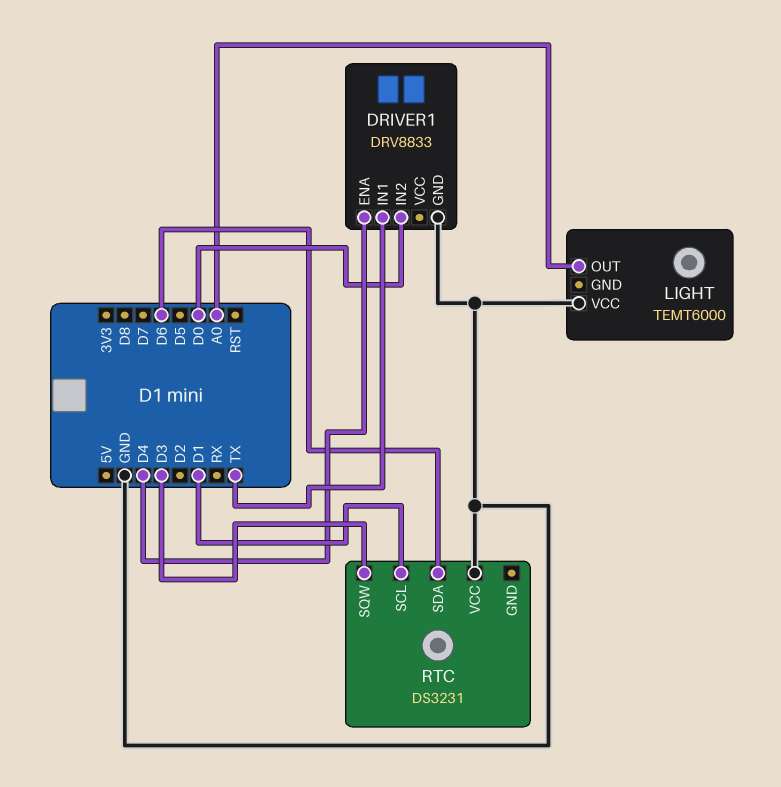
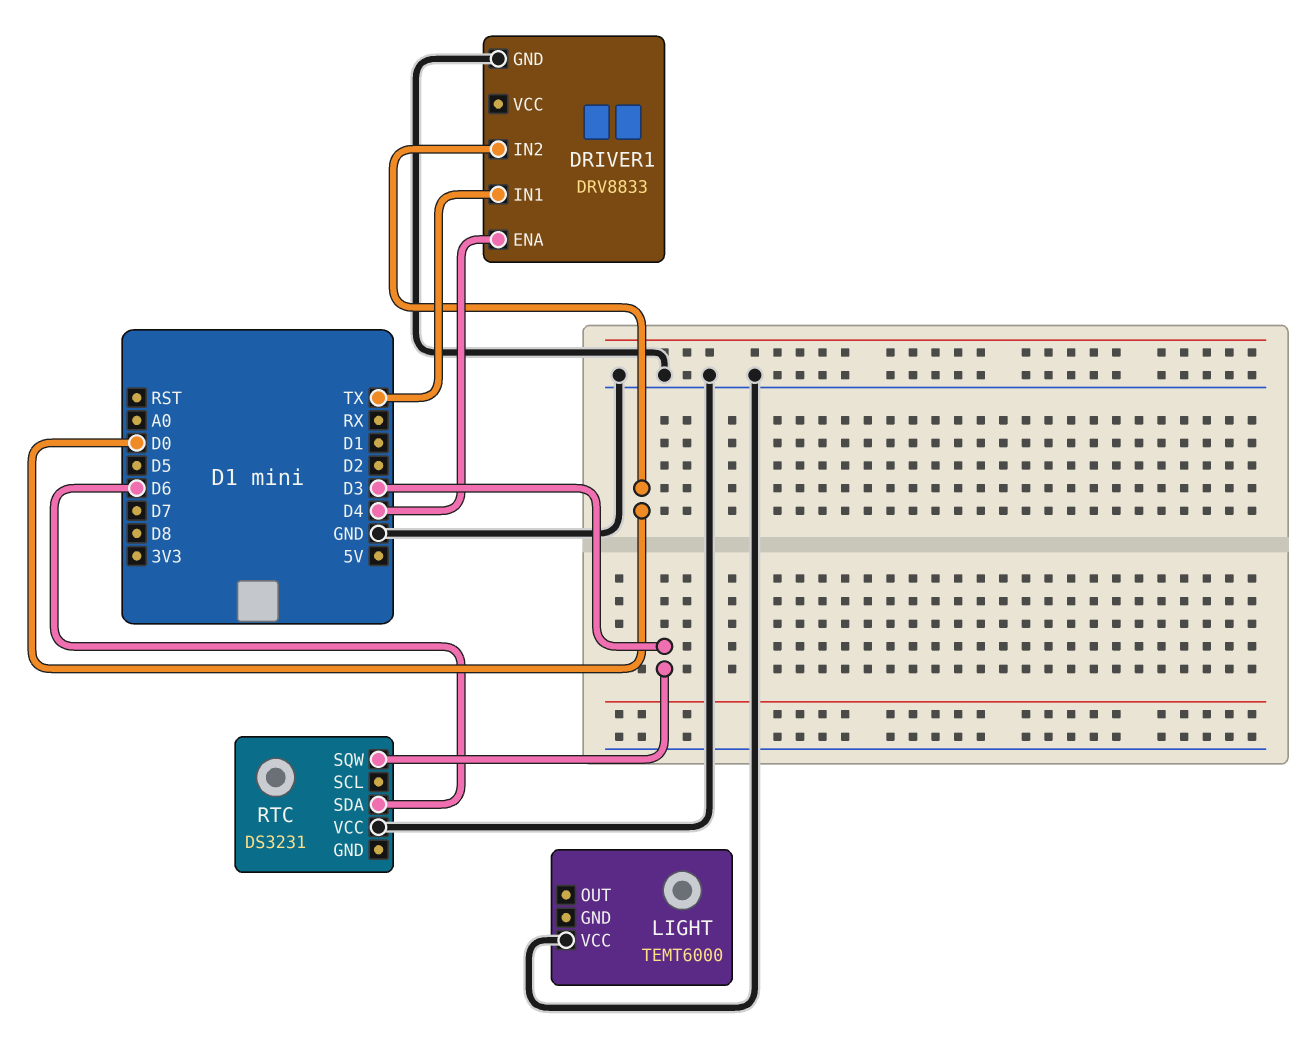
LIGHT pin OUT: A0 -> none
RTC pin SCL: D1 -> none

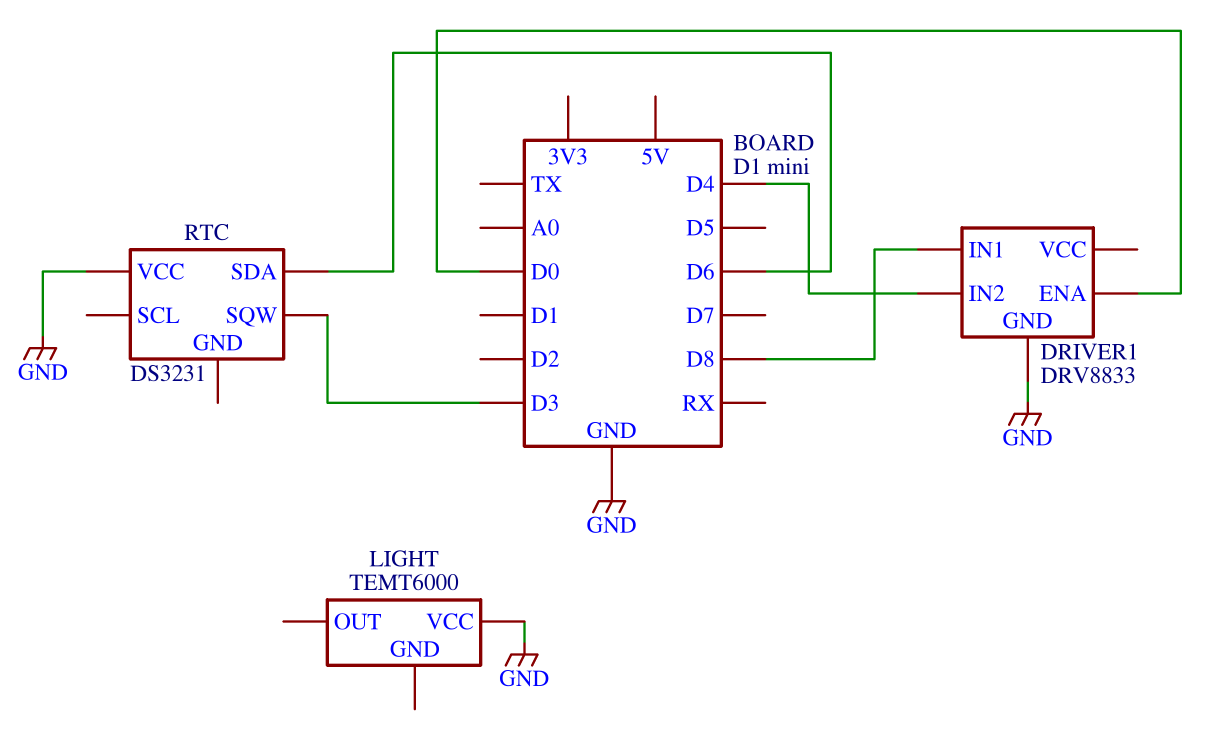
DRIVER1 pin ENA: D4 -> D0
DRIVER1 pin IN1: TX -> D8
DRIVER1 pin IN2: D0 -> D4

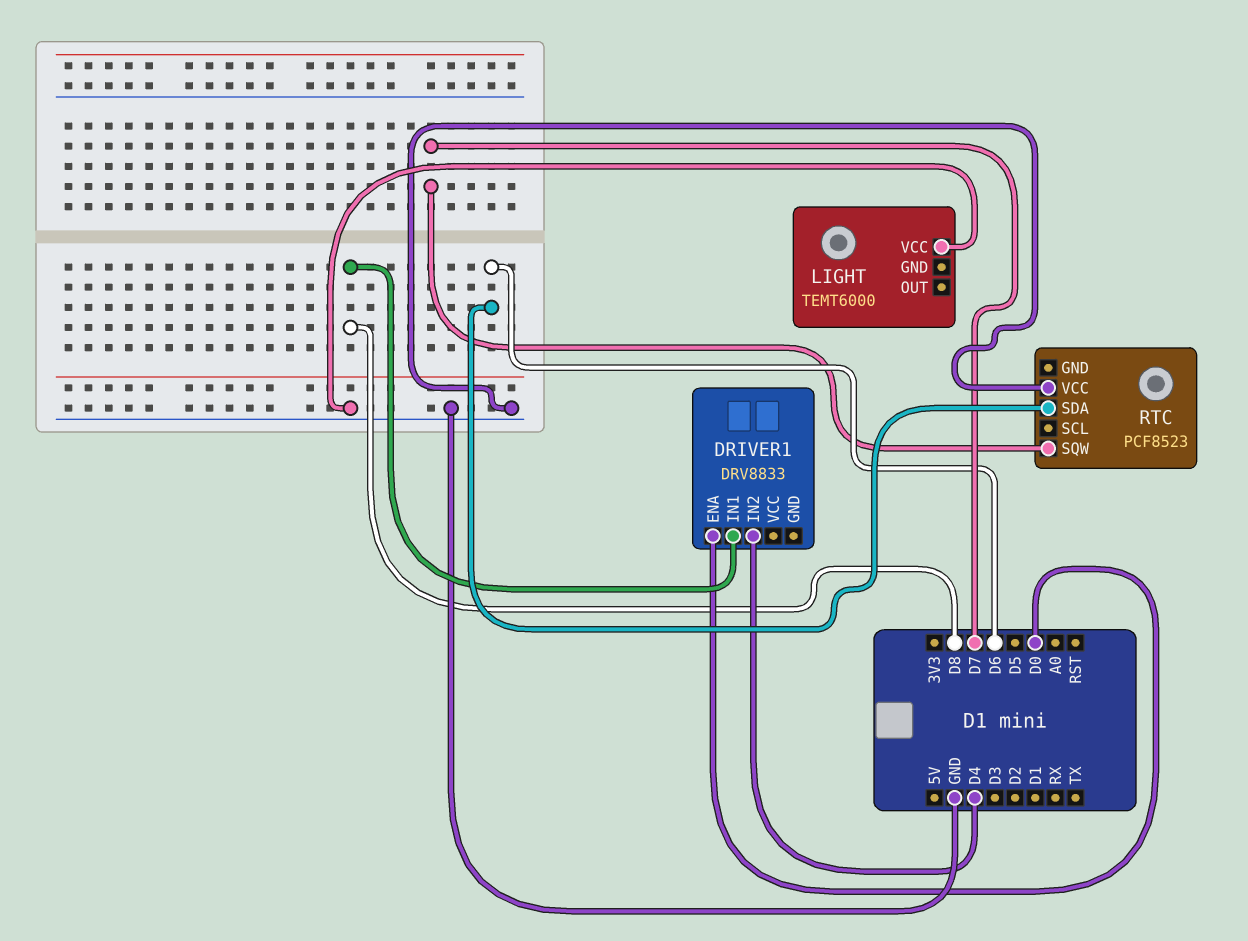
DRIVER1 pin GND: GND -> none
RTC: DS3231 -> PCF8523
RTC pin SQW: D3 -> D7

